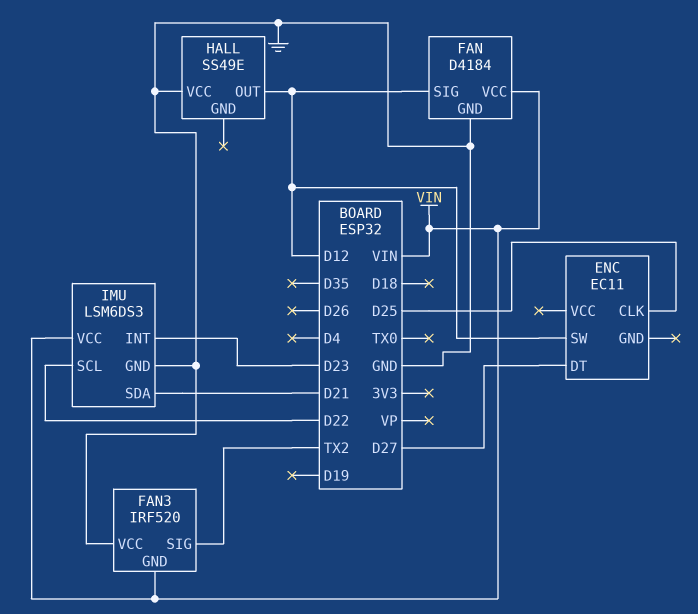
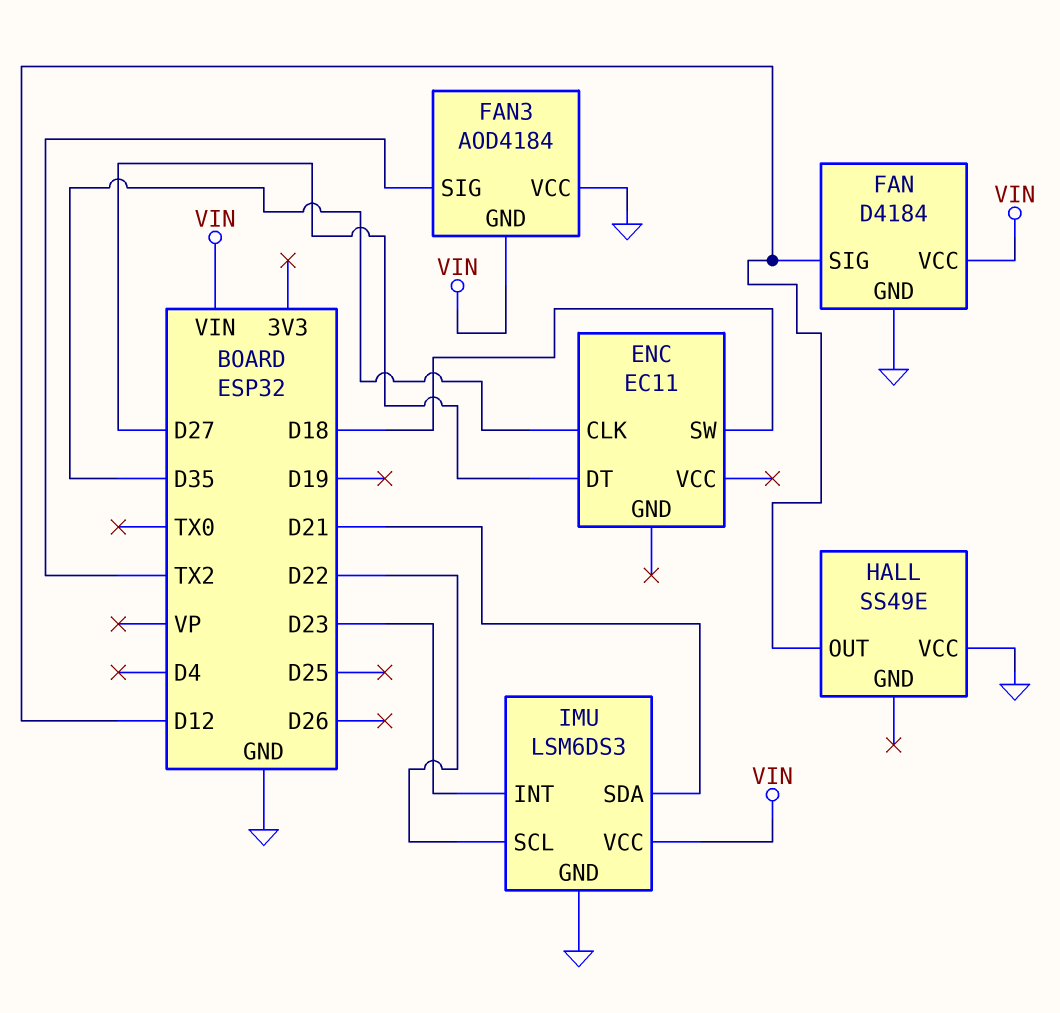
ENC pin CLK: D25 -> D35
ENC pin SW: D12 -> D18
FAN3: IRF520 -> AOD4184

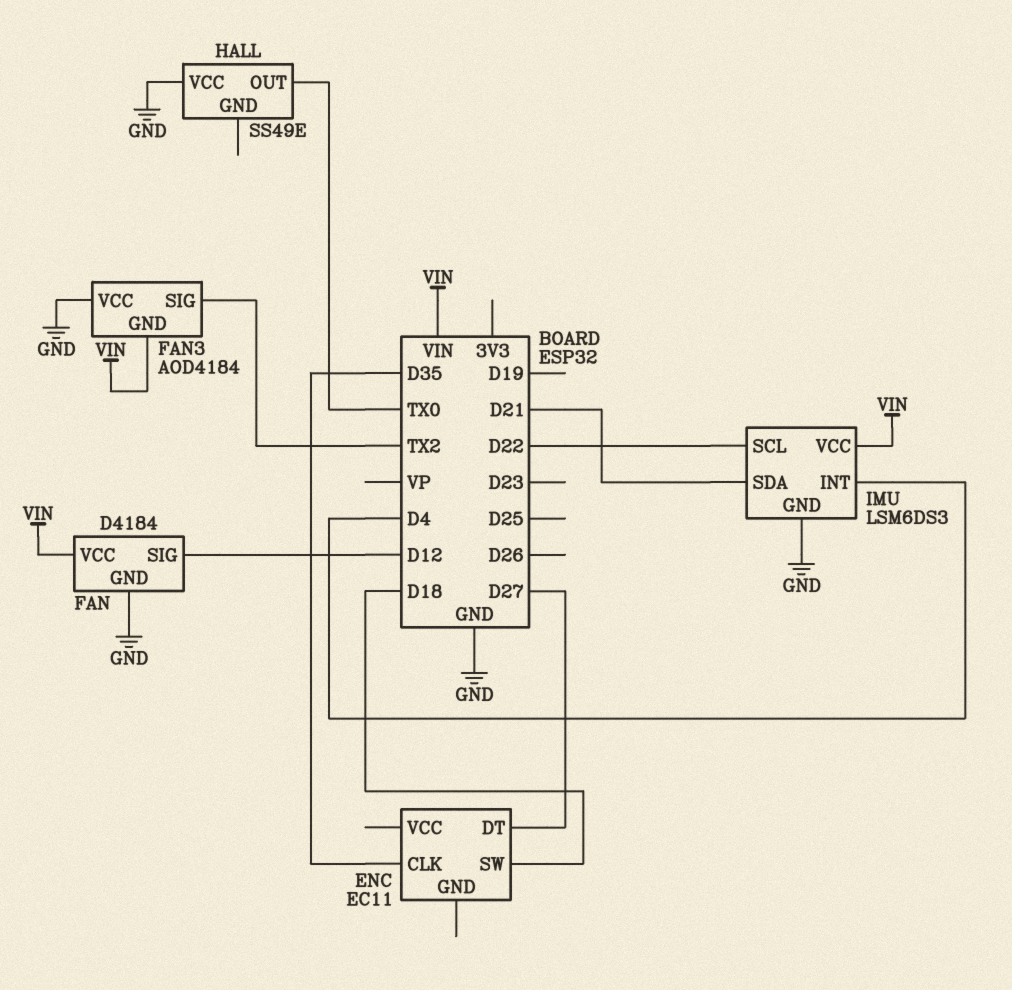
HALL pin OUT: D12 -> TX0
IMU pin INT: D23 -> D4

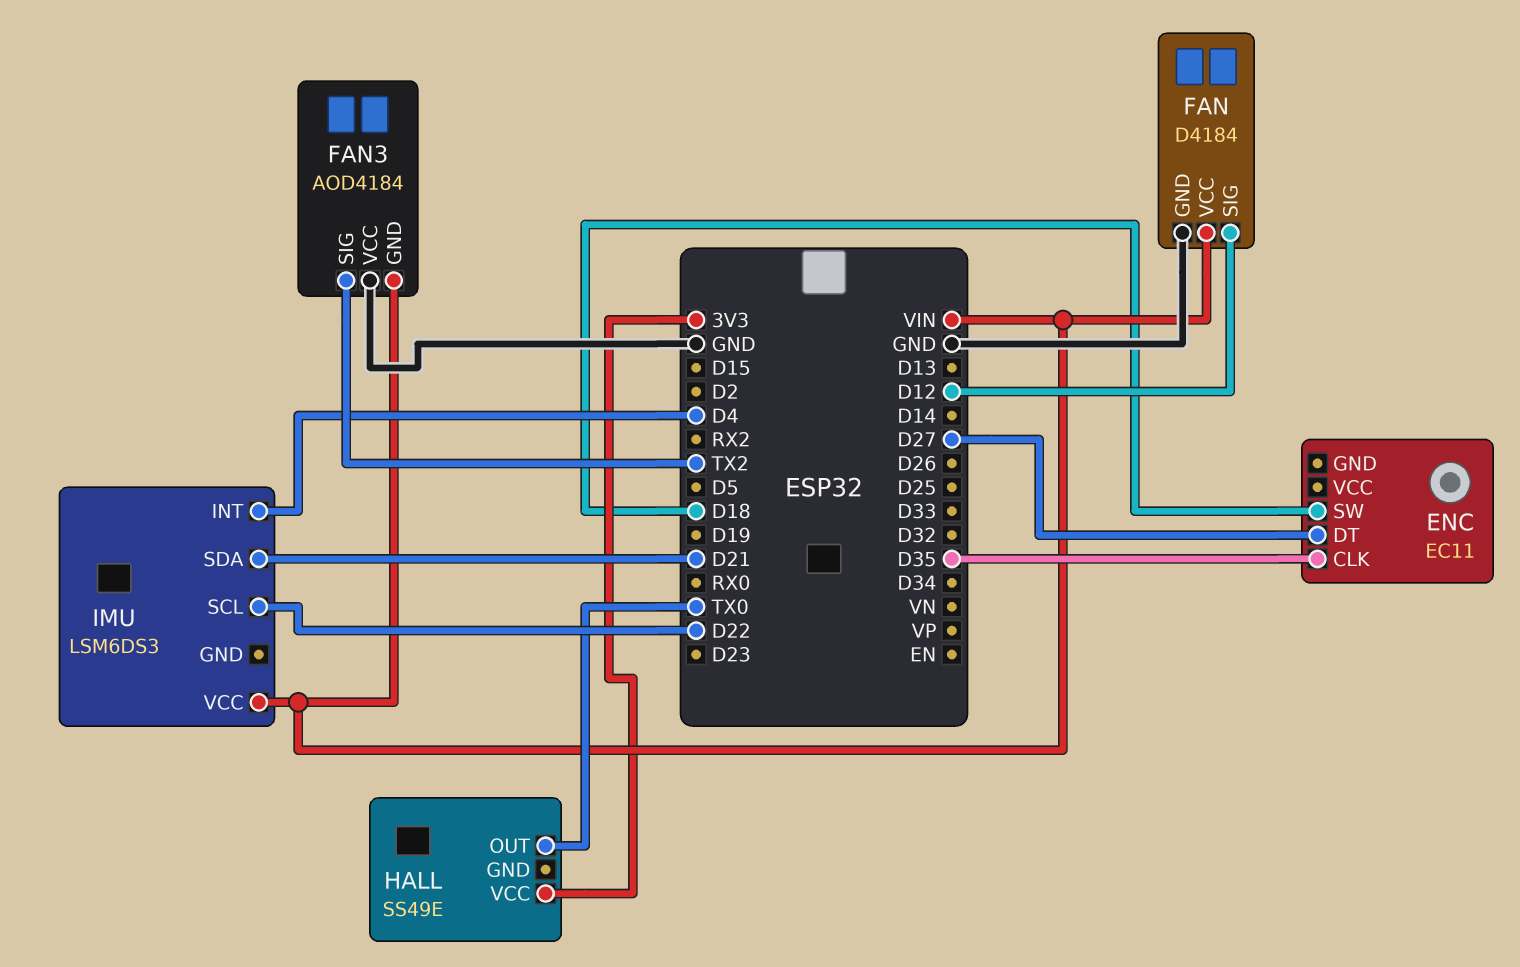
HALL pin VCC: GND -> 3V3
IMU pin GND: GND -> none

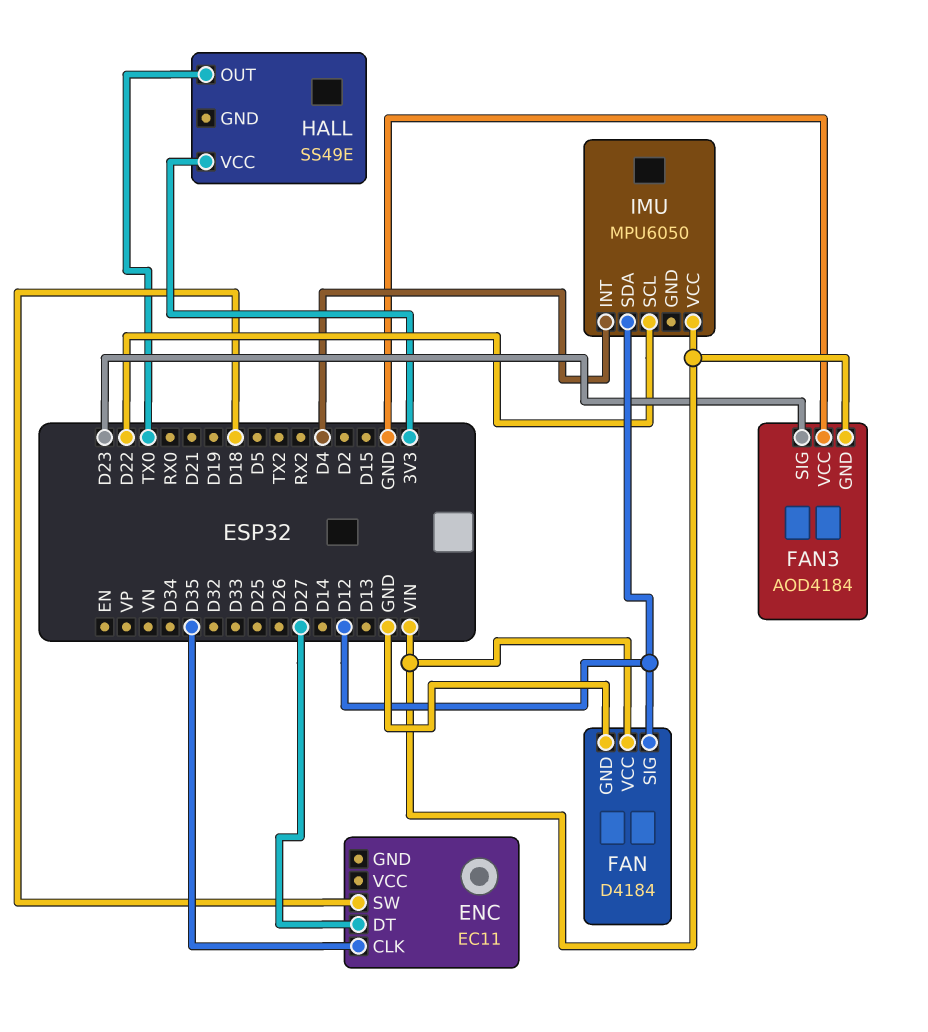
FAN3 pin SIG: TX2 -> D23
IMU: LSM6DS3 -> MPU6050
IMU pin SDA: D21 -> D12

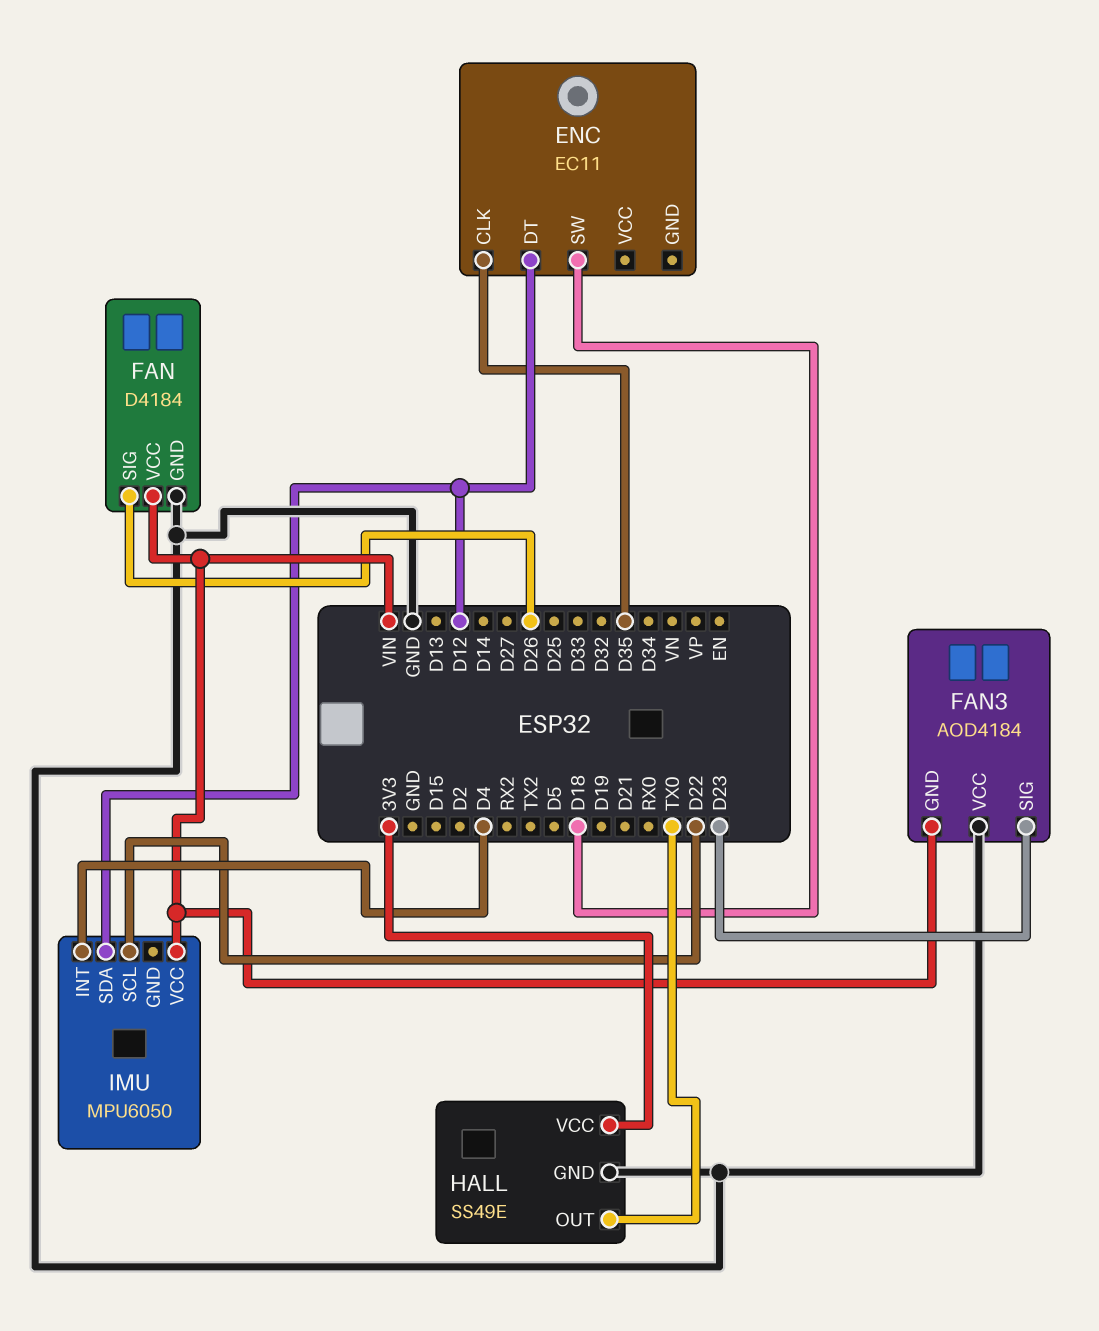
ENC pin DT: D27 -> D12
FAN pin SIG: D12 -> D26
HALL pin GND: none -> GND

